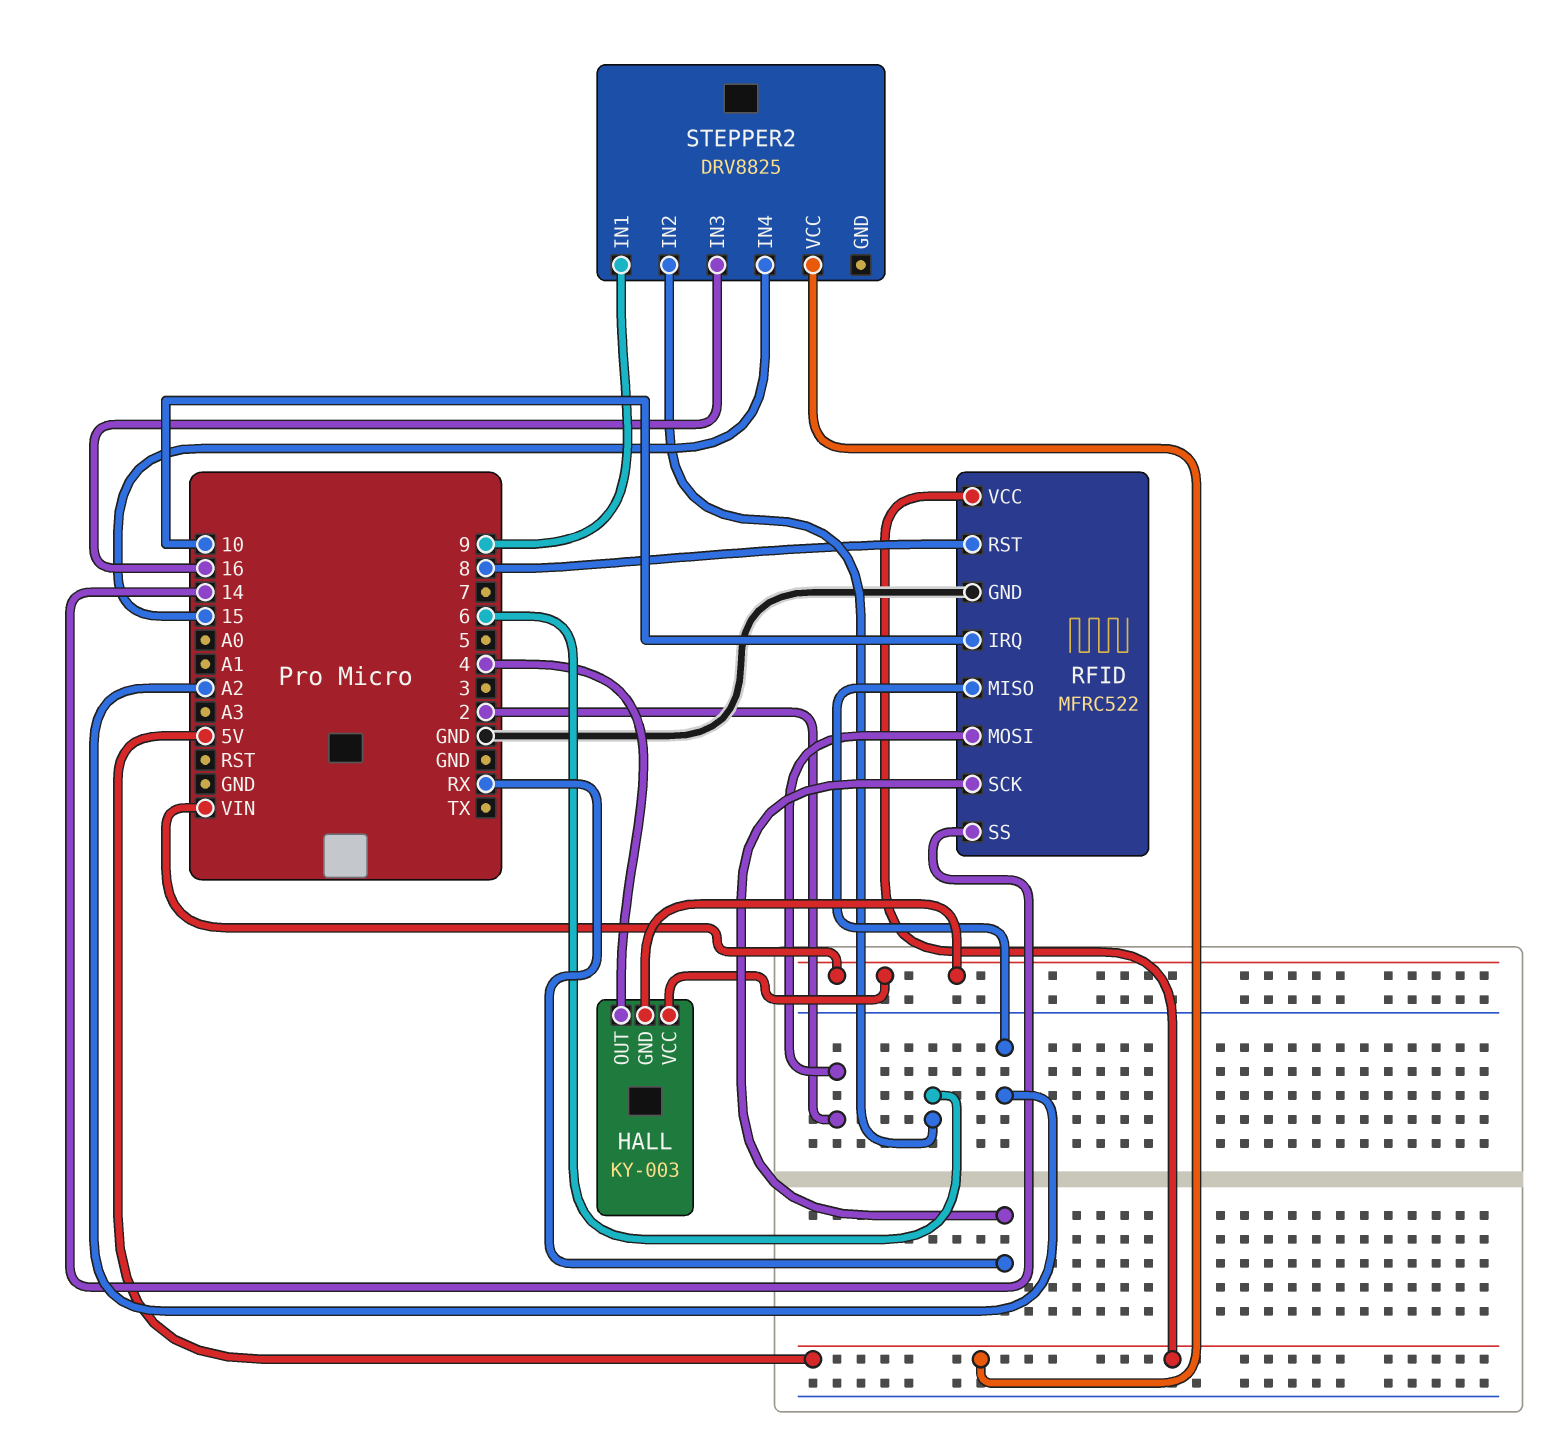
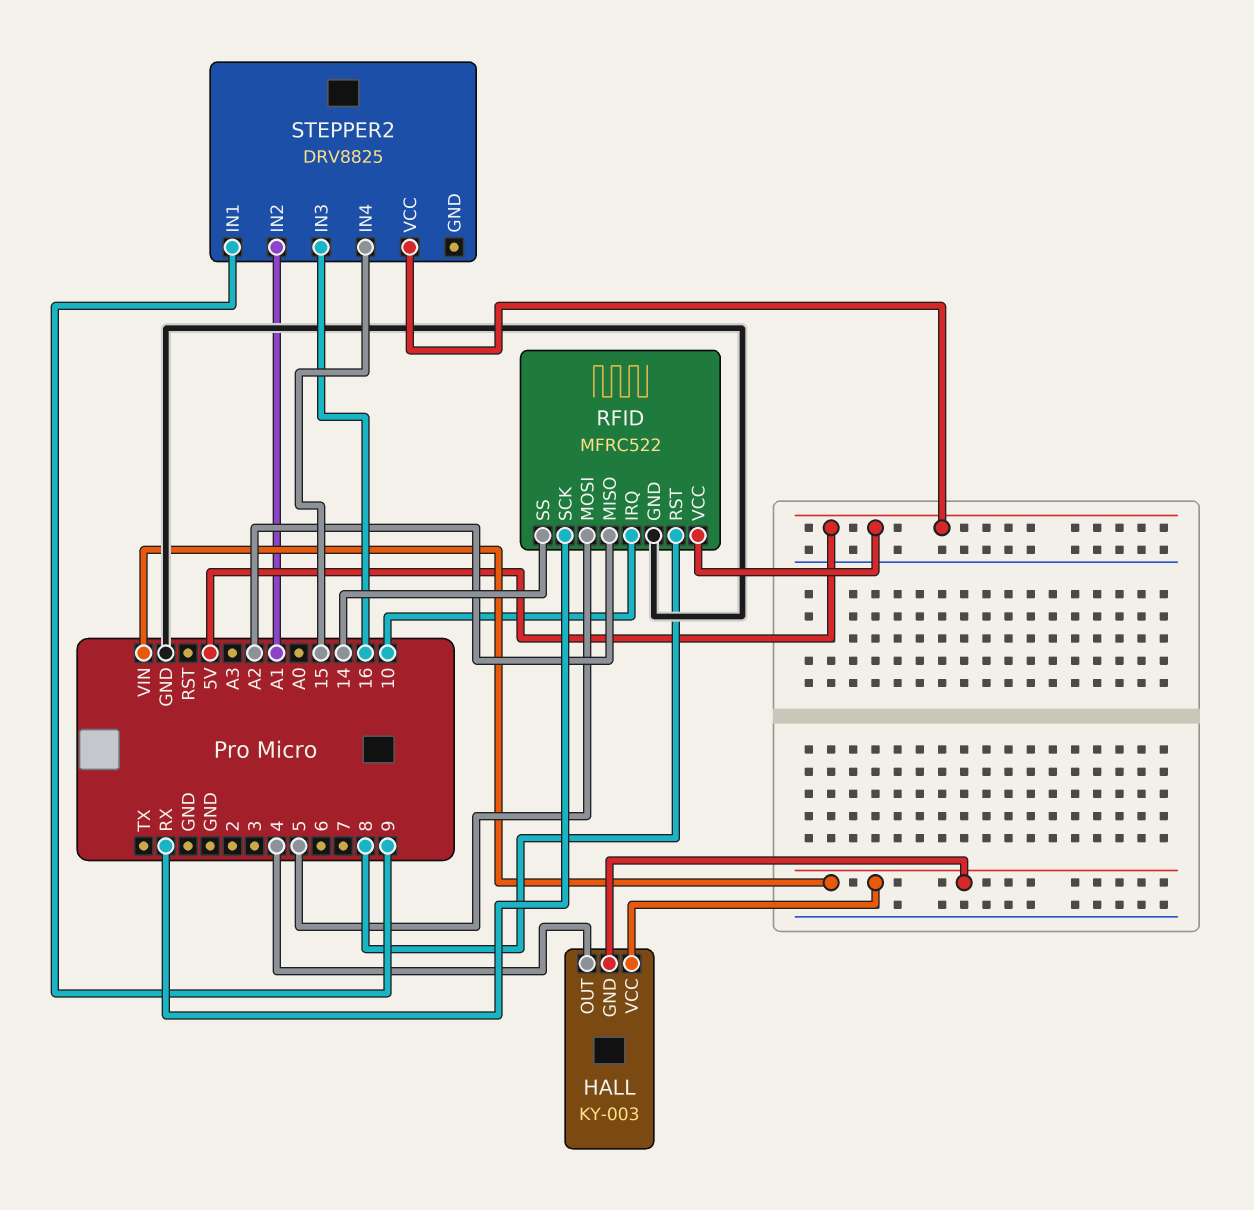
RFID pin MOSI: 2 -> 5
STEPPER2 pin IN2: 6 -> A1

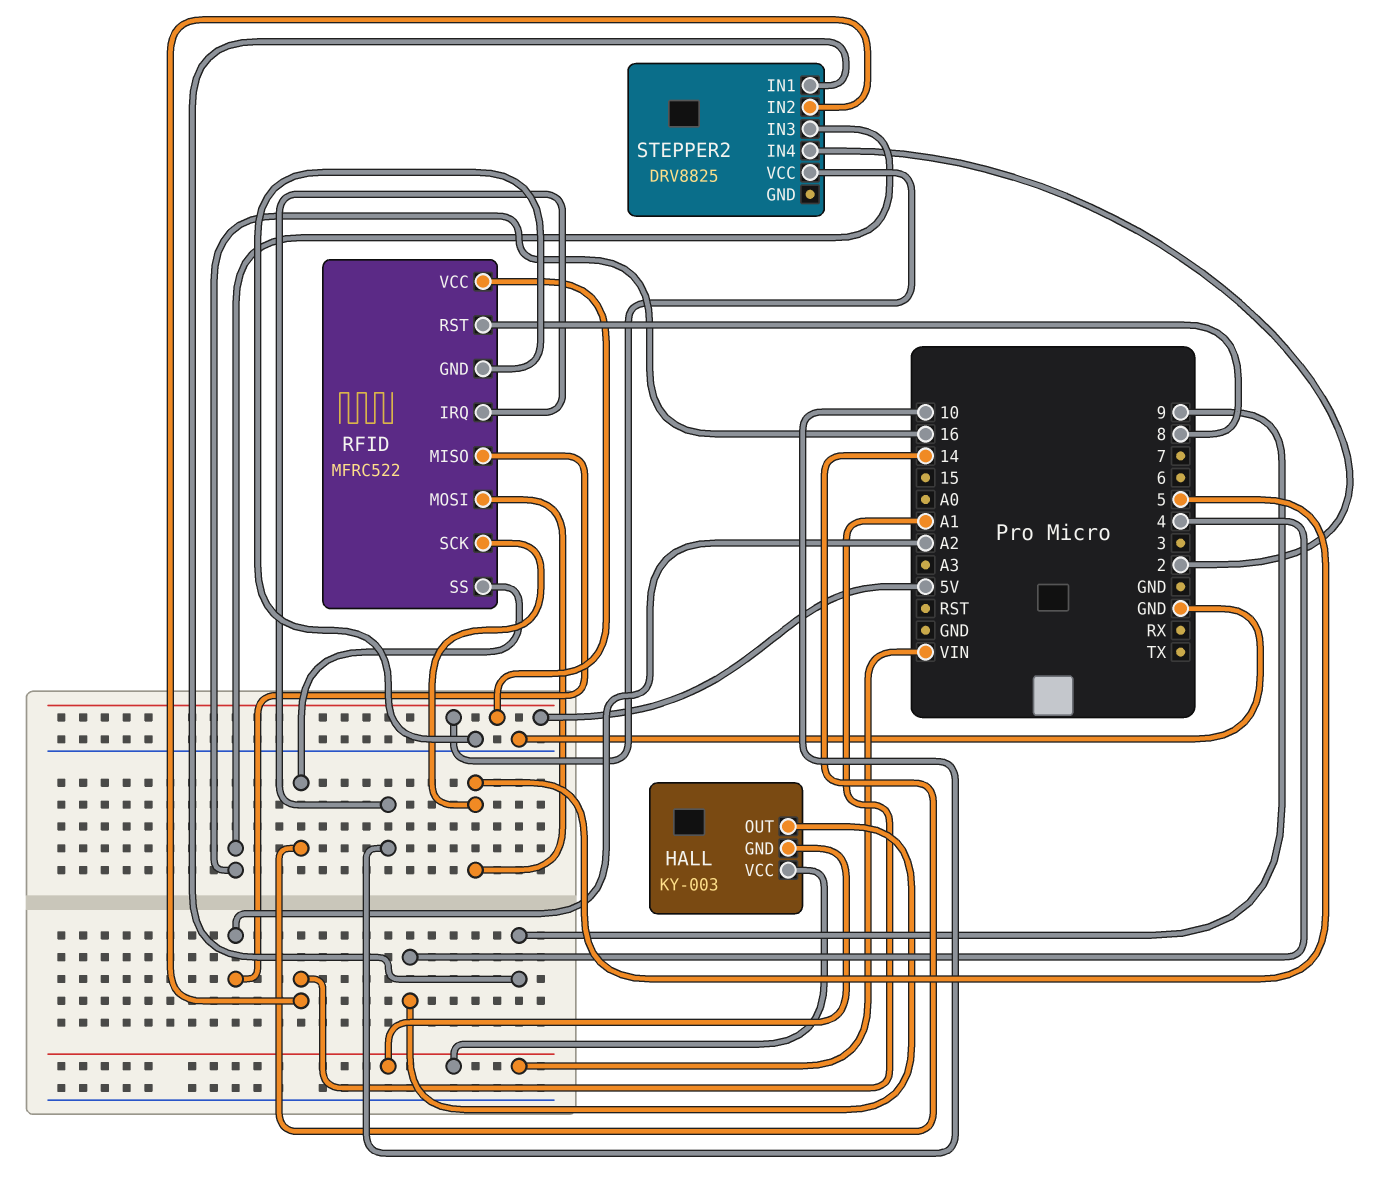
RFID pin SCK: RX -> 5
STEPPER2 pin IN4: 15 -> 2

